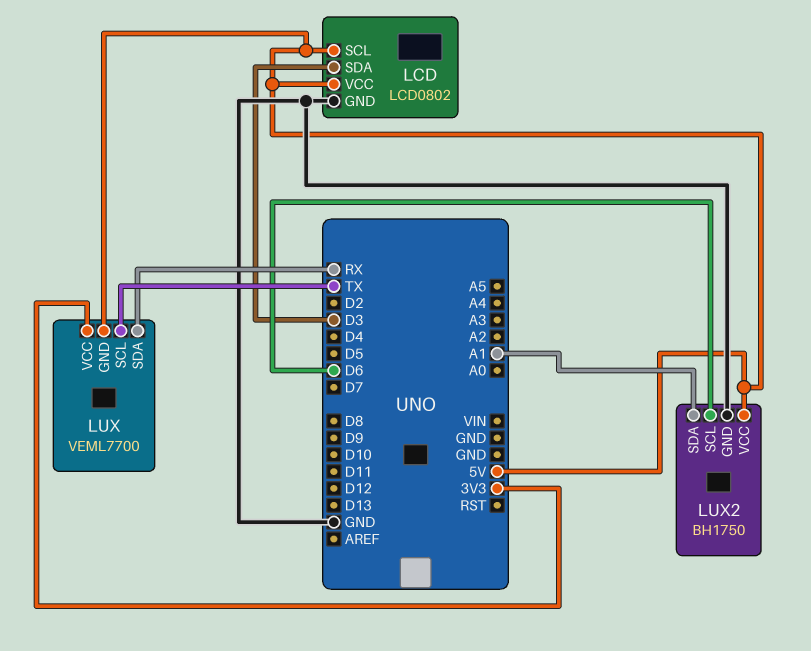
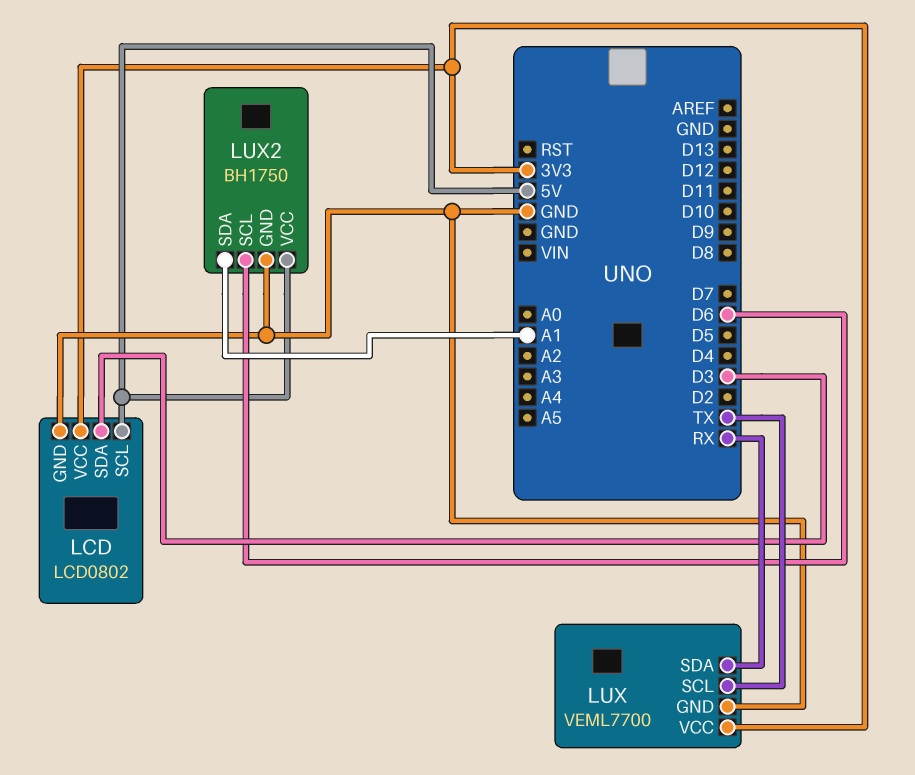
LCD pin VCC: 5V -> 3V3
LUX pin GND: 5V -> GND

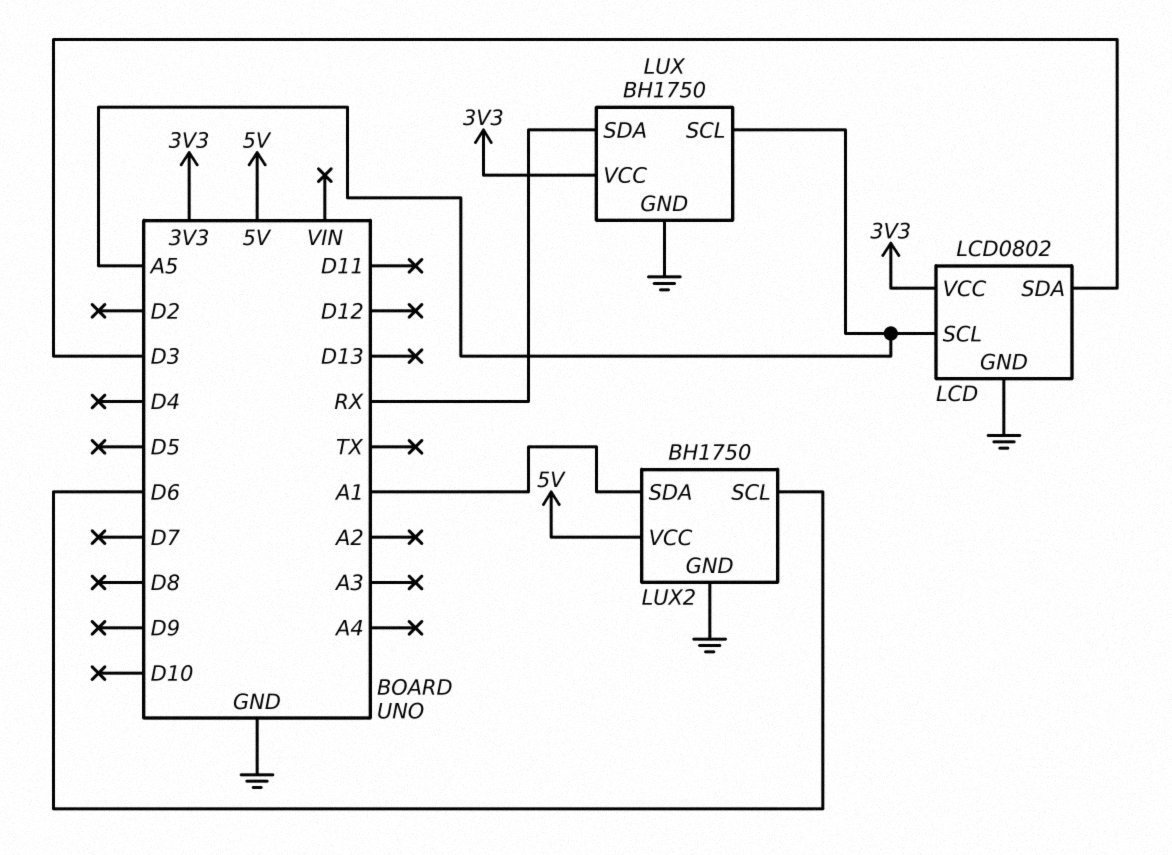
LCD pin SCL: 5V -> A5
LUX: VEML7700 -> BH1750
LUX pin SCL: TX -> A5

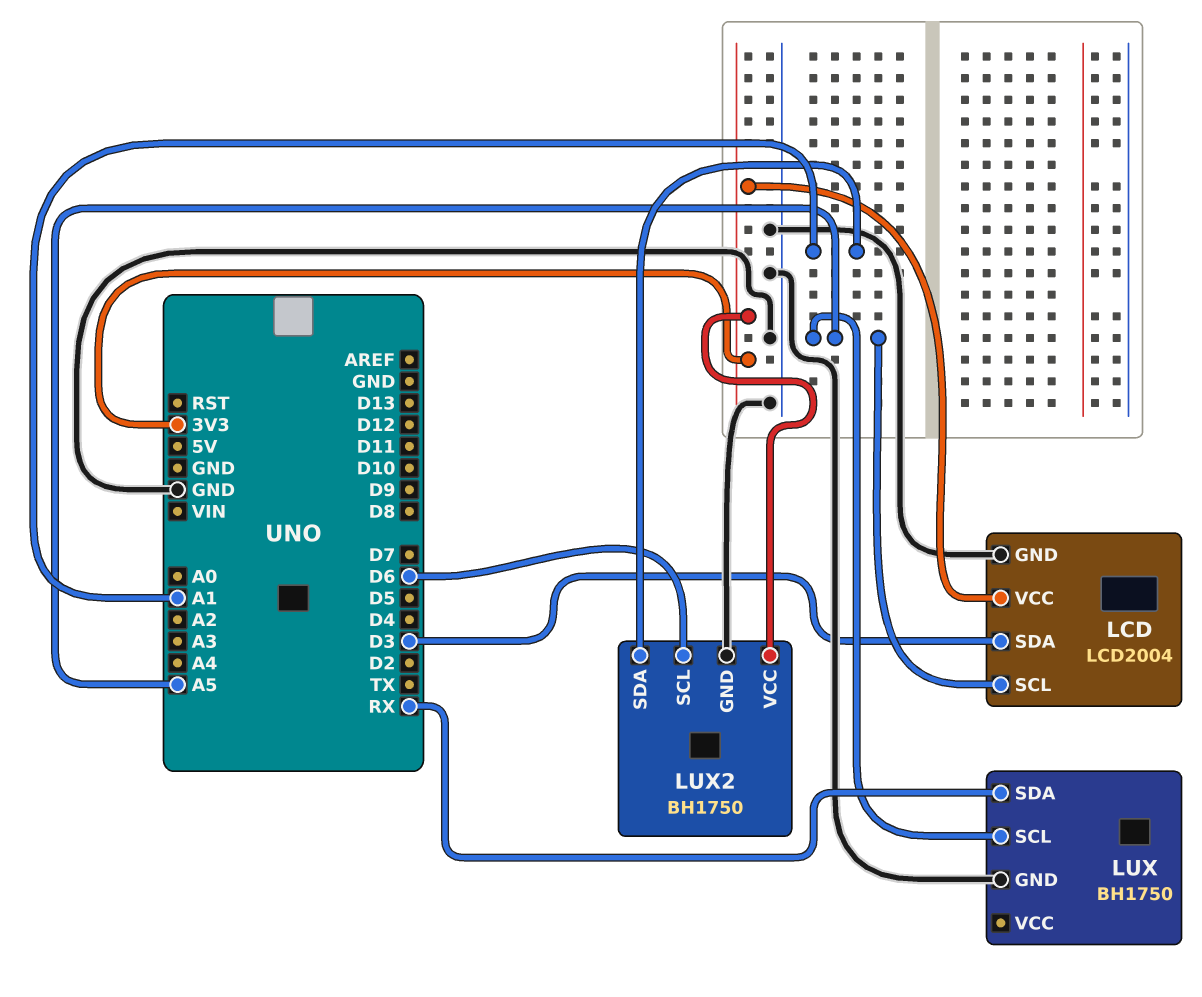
LCD: LCD0802 -> LCD2004
LUX pin VCC: 3V3 -> none
LUX2 pin VCC: 5V -> 3V3

